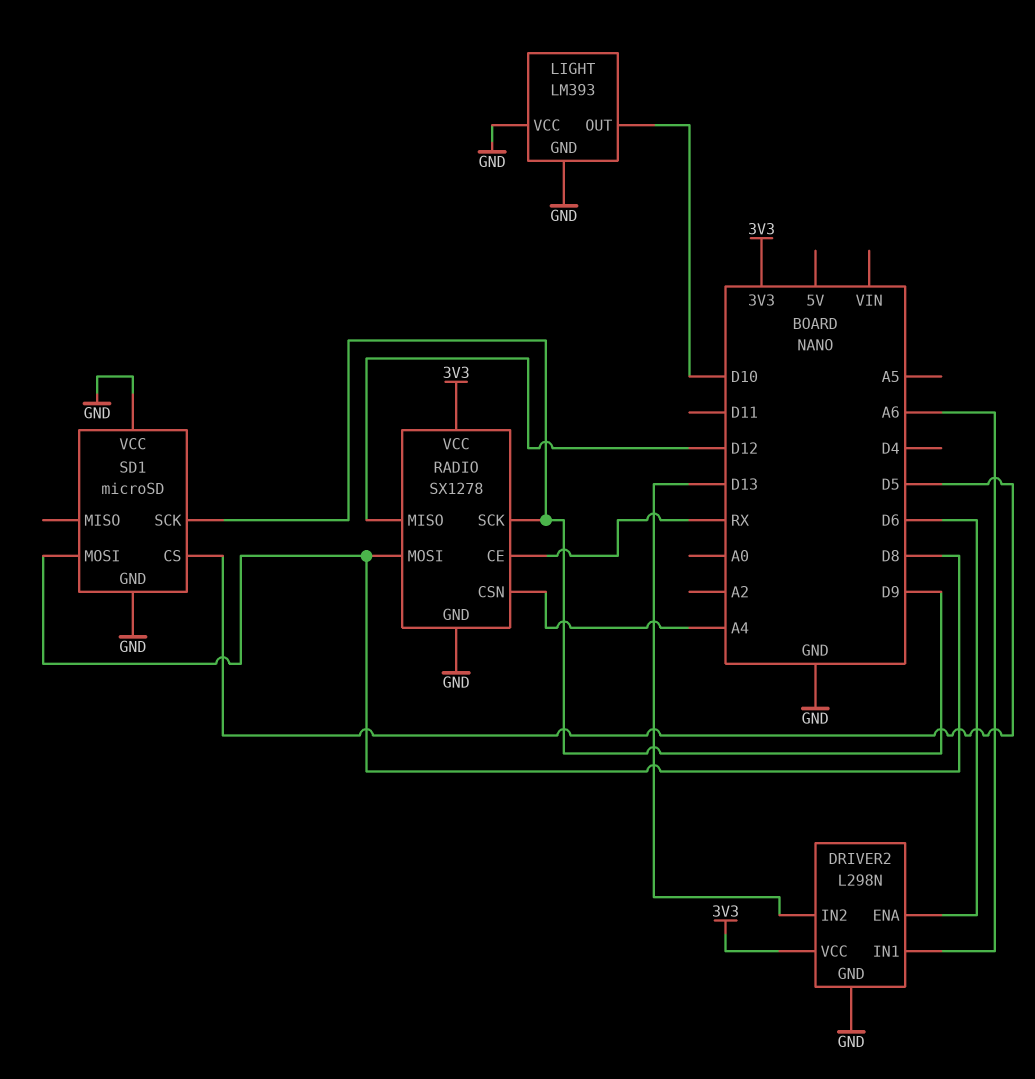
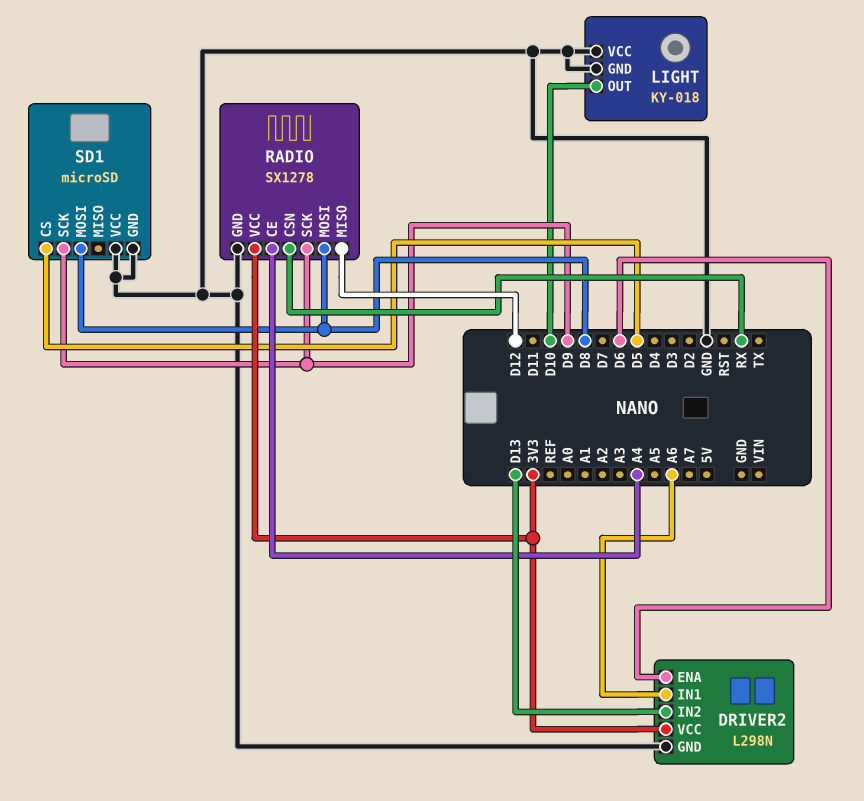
LIGHT: LM393 -> KY-018
RADIO pin CE: RX -> A4
RADIO pin CSN: A4 -> RX

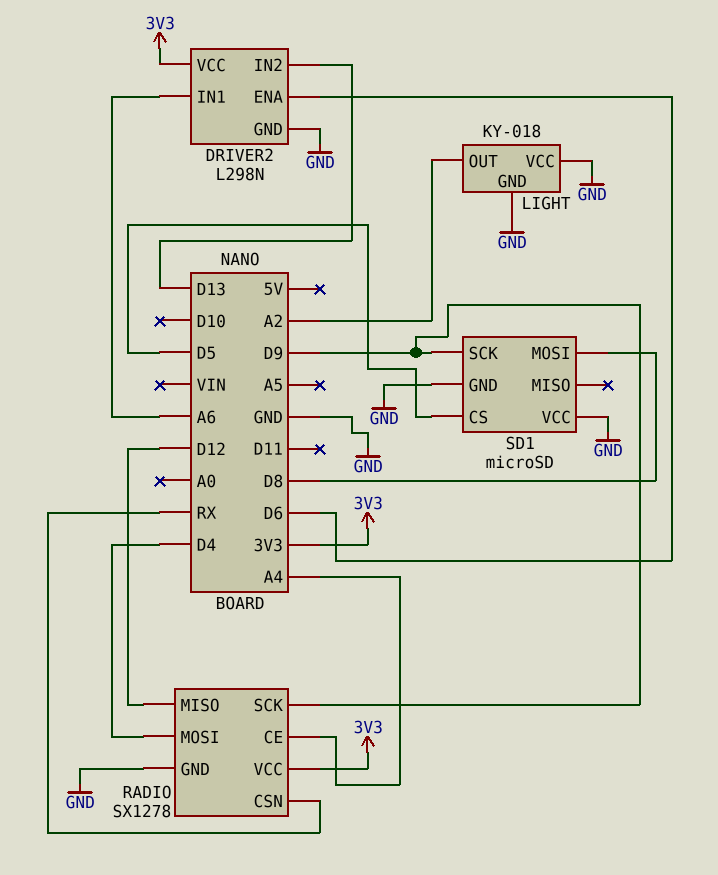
LIGHT pin OUT: D10 -> A2
RADIO pin MOSI: D8 -> D4

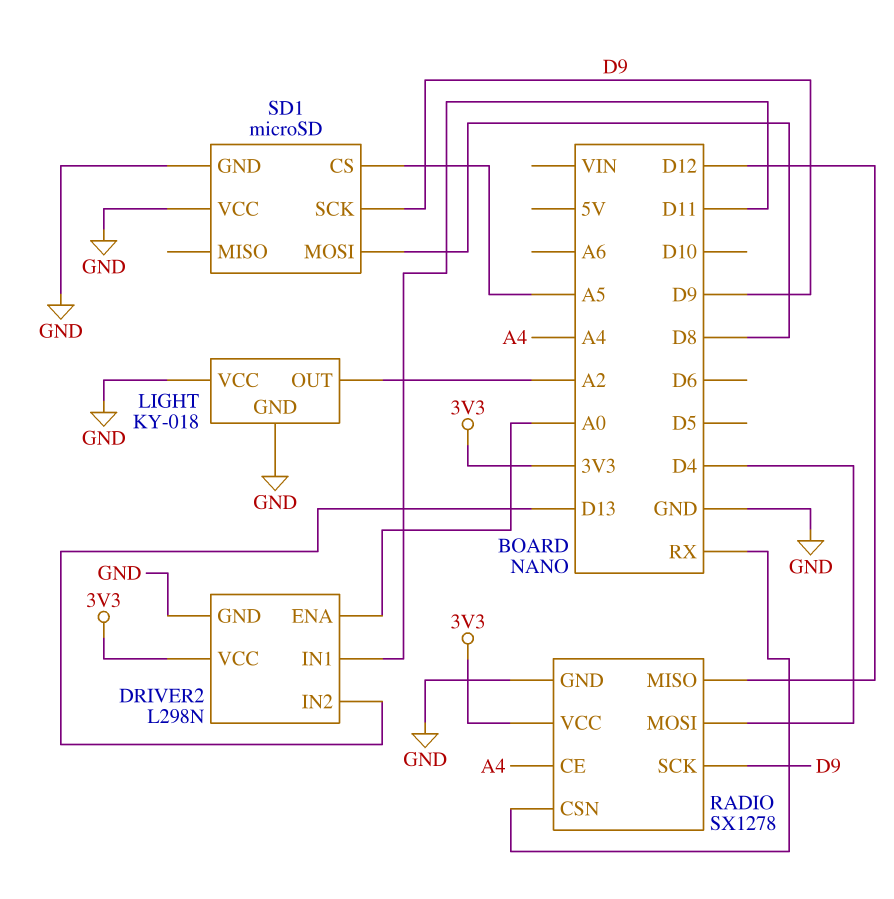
DRIVER2 pin ENA: D6 -> A0
DRIVER2 pin IN1: A6 -> D11
SD1 pin CS: D5 -> A5

